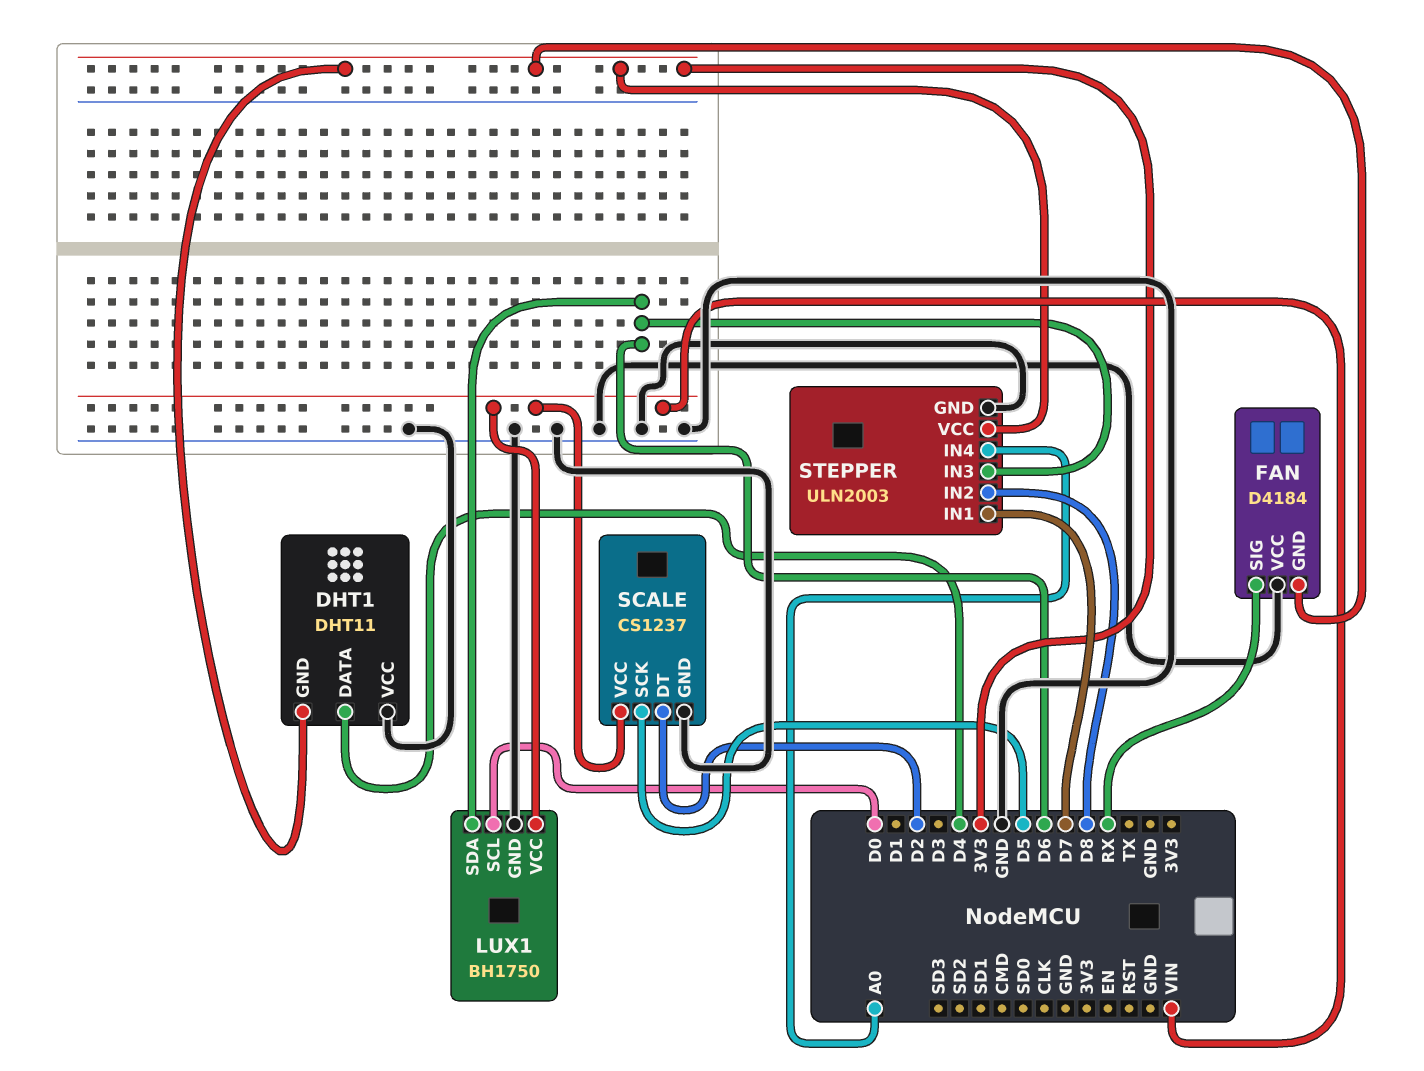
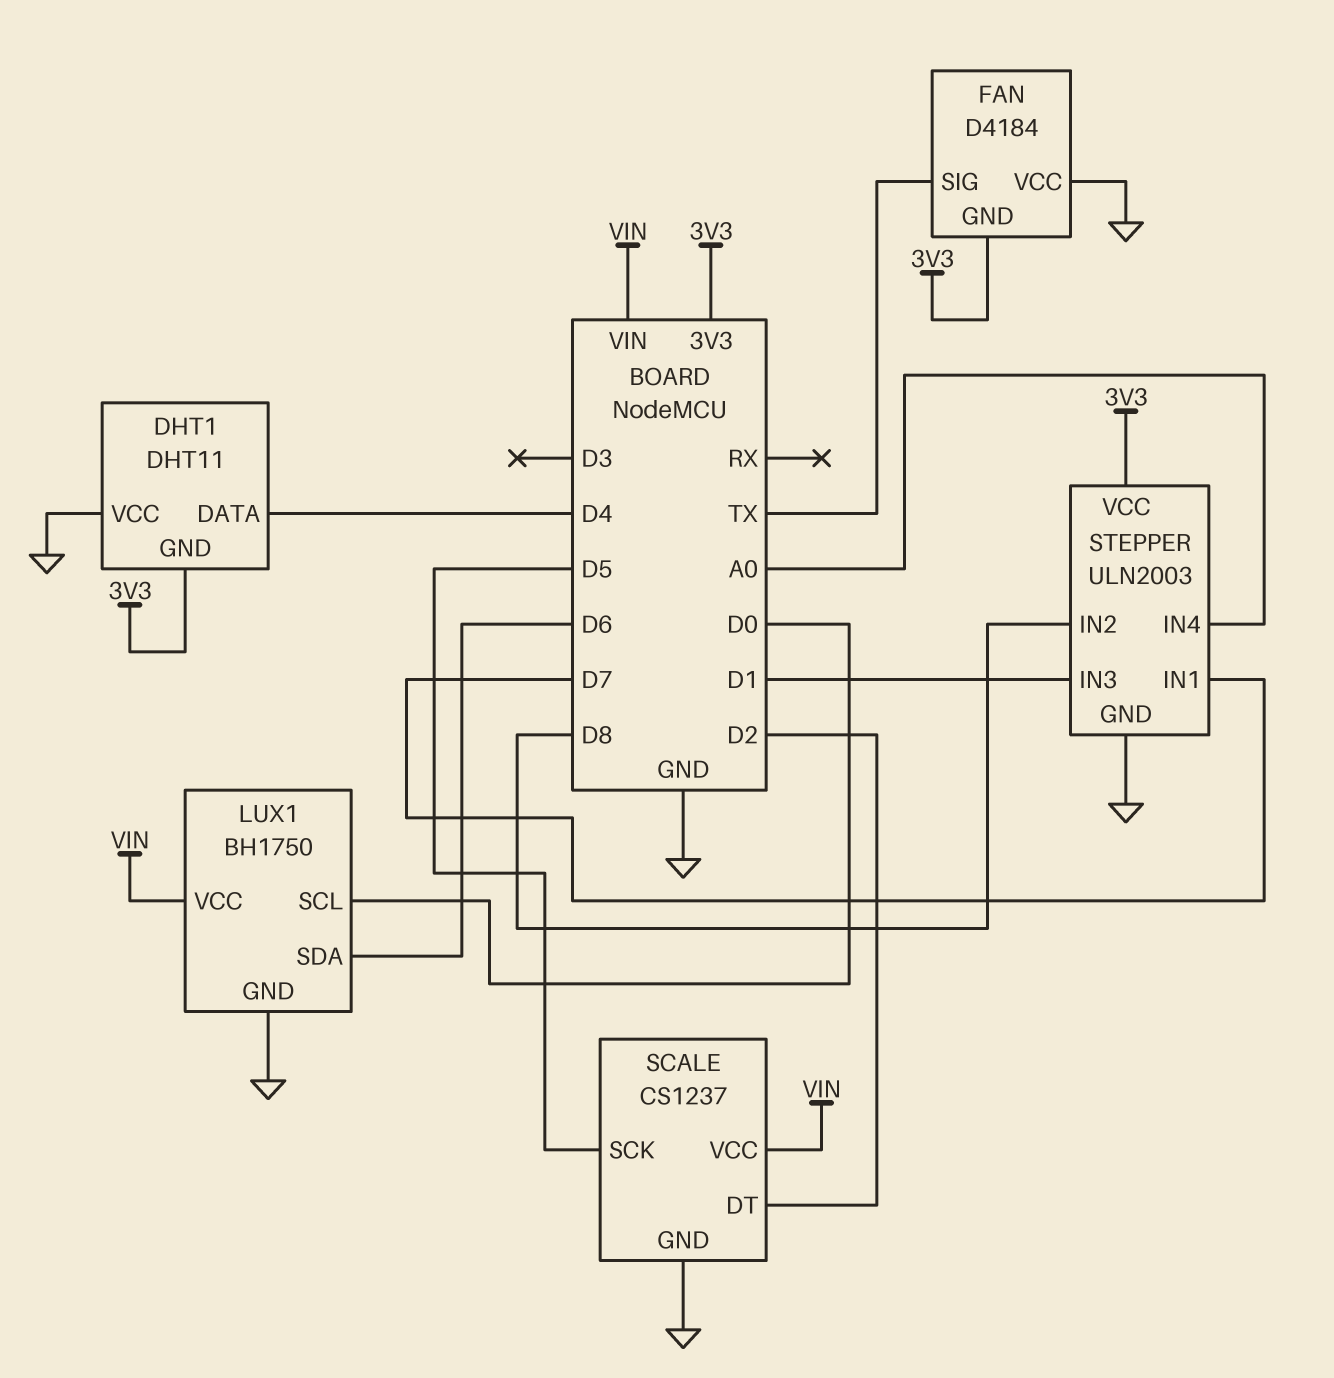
FAN pin SIG: RX -> TX
STEPPER pin IN3: D6 -> D1

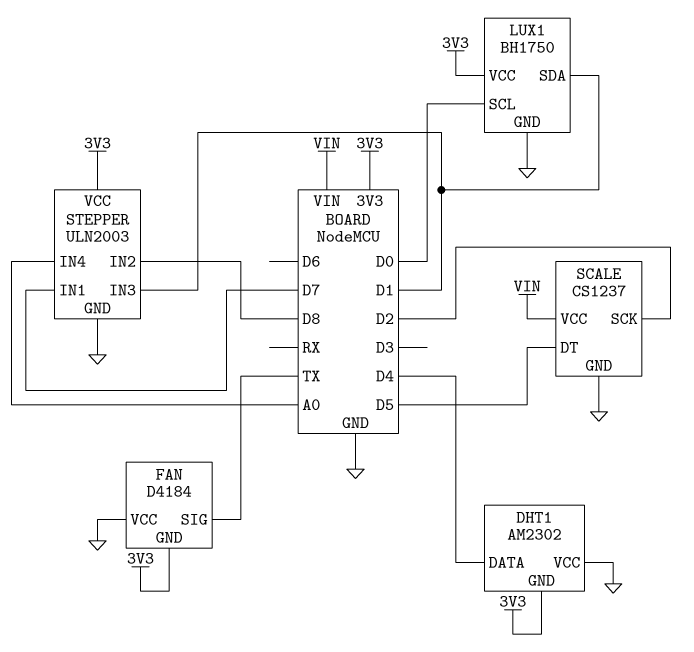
DHT1: DHT11 -> AM2302
LUX1 pin SDA: D6 -> D1
LUX1 pin VCC: VIN -> 3V3
SCALE pin DT: D2 -> D5
SCALE pin SCK: D5 -> D2

